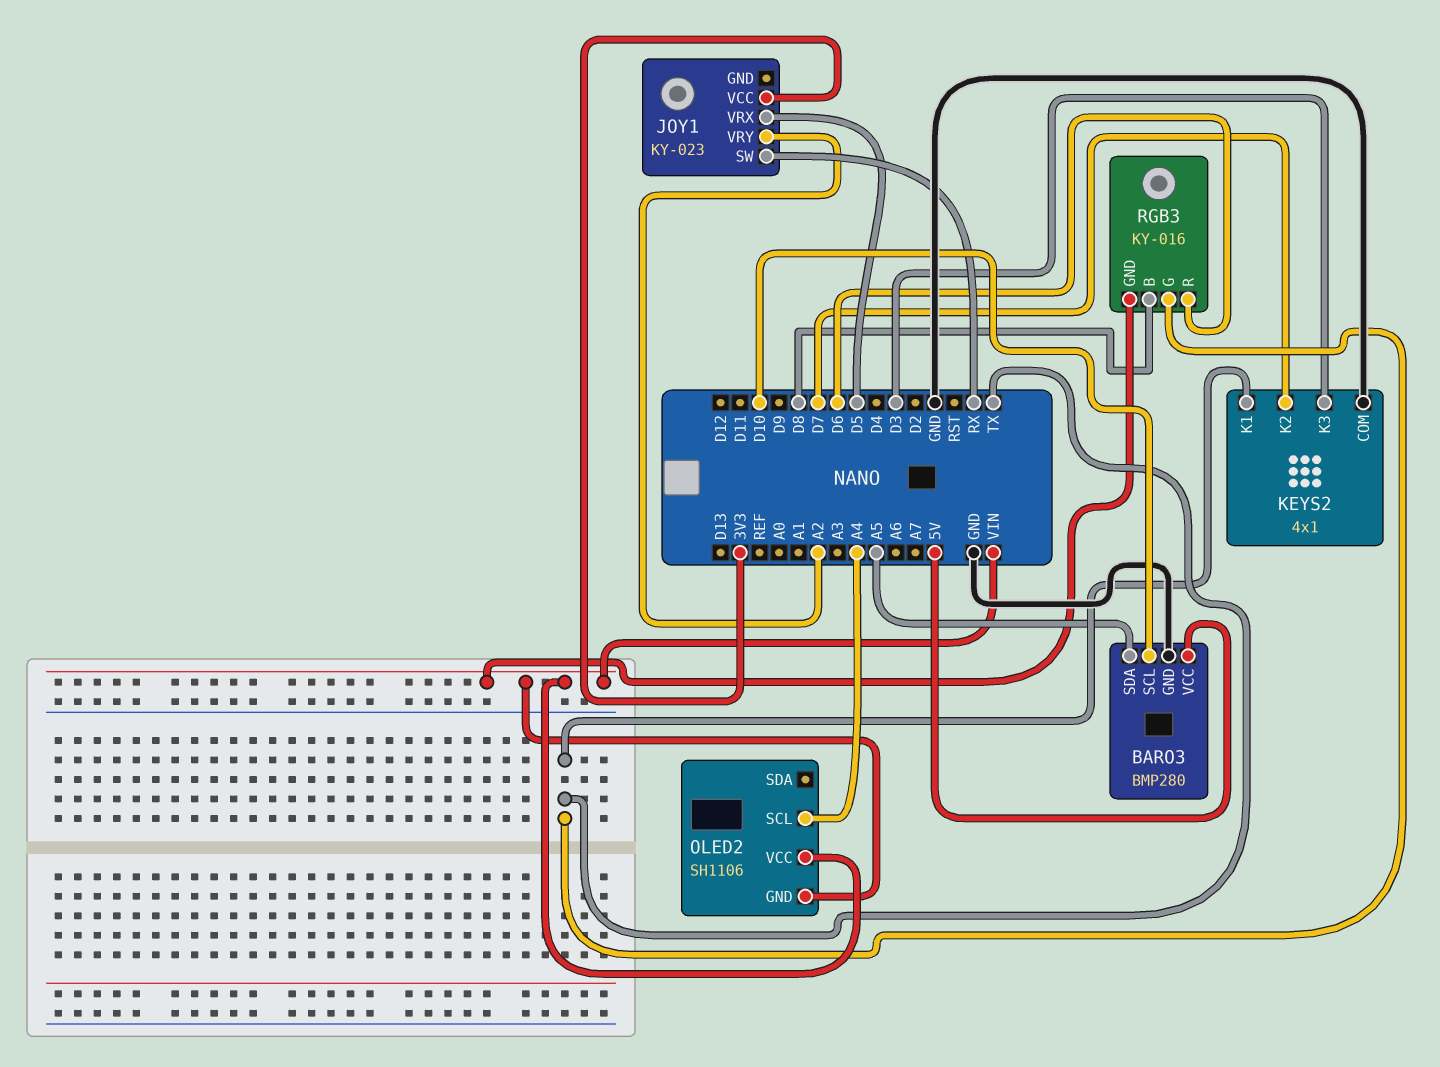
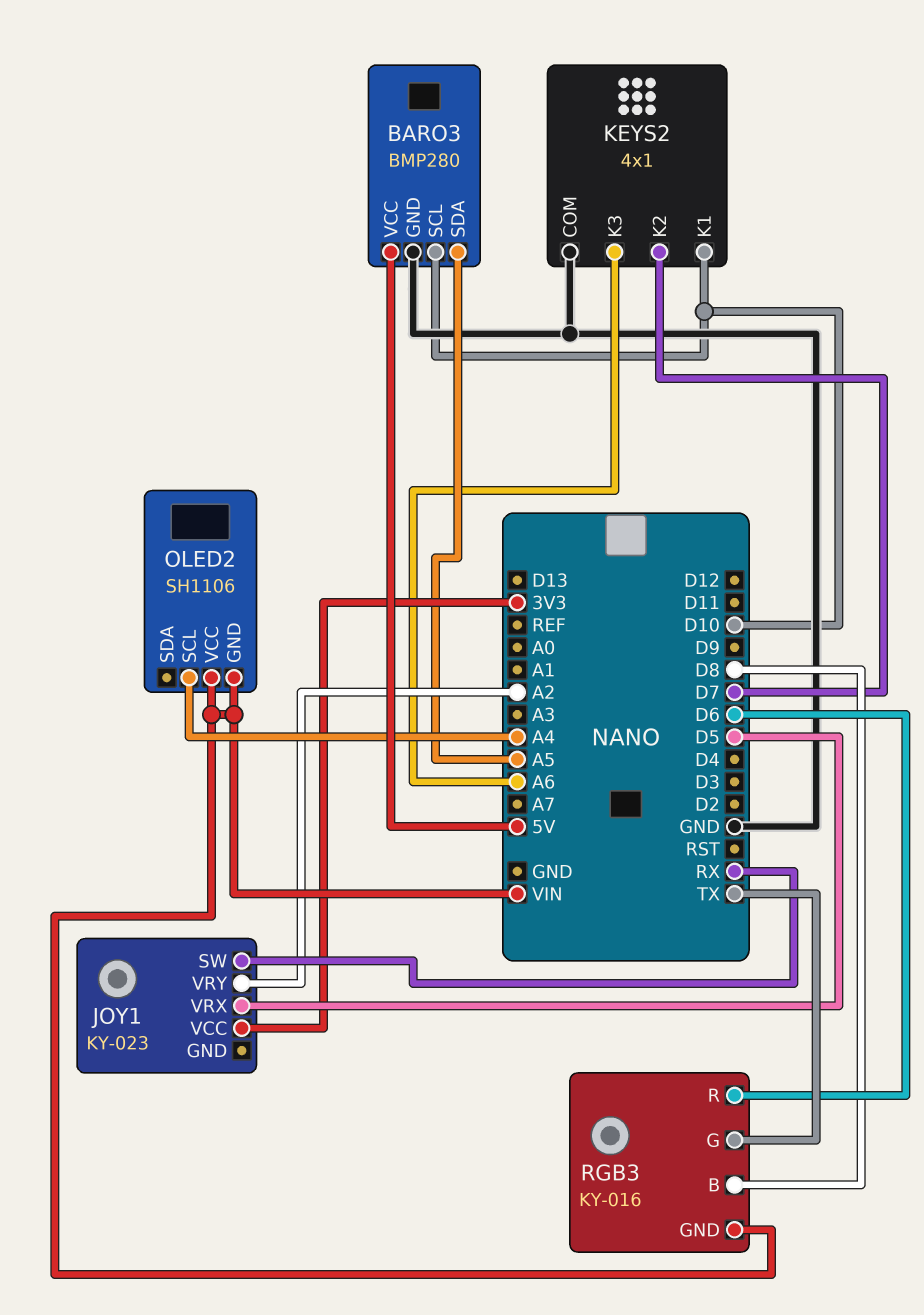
KEYS2 pin K1: TX -> D10
KEYS2 pin K3: D3 -> A6

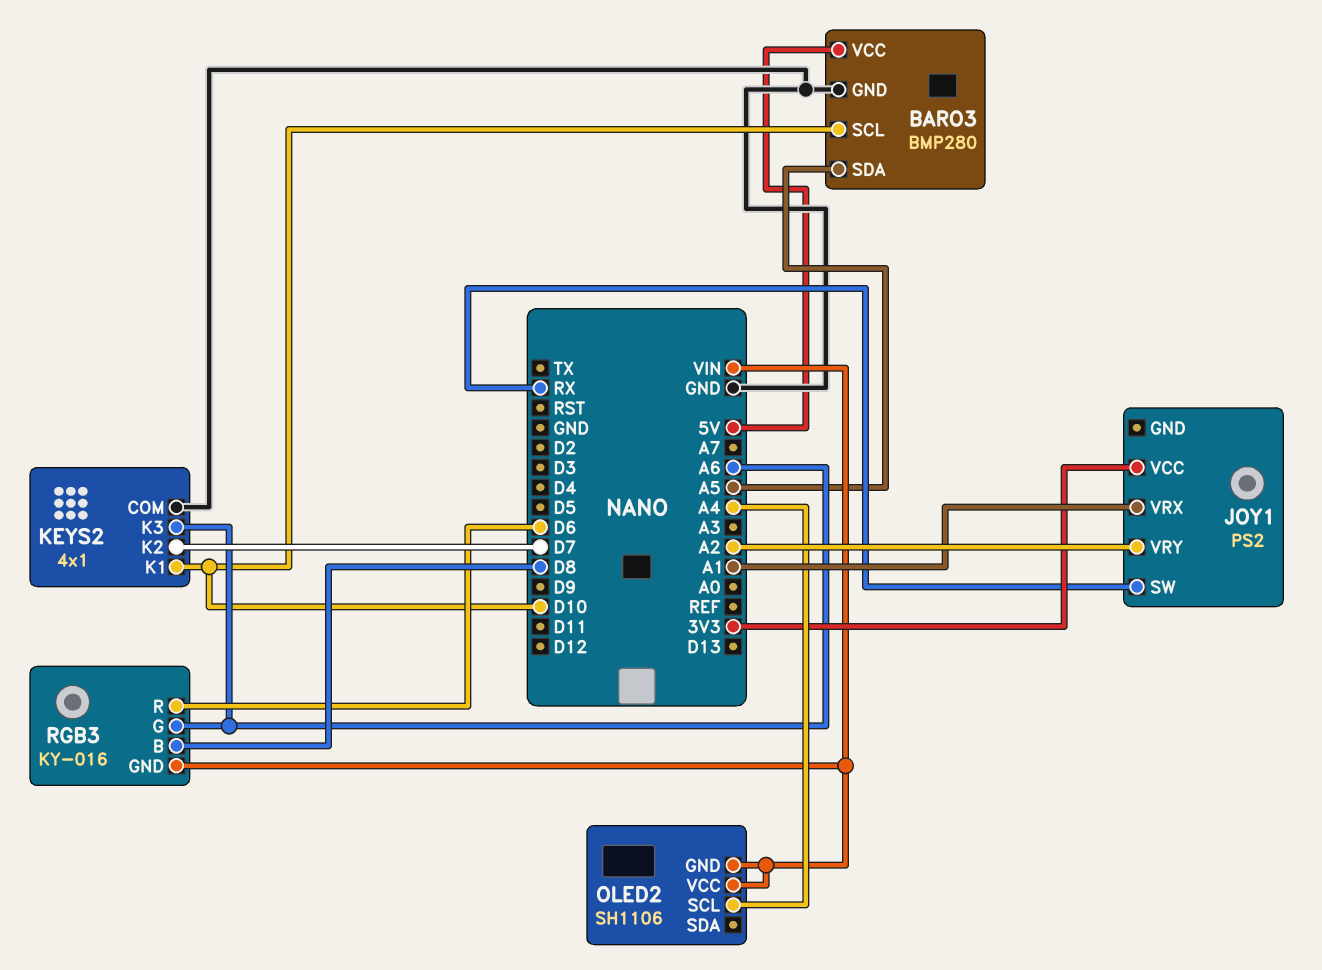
JOY1: KY-023 -> PS2
JOY1 pin VRX: D5 -> A1
RGB3 pin G: TX -> A6

